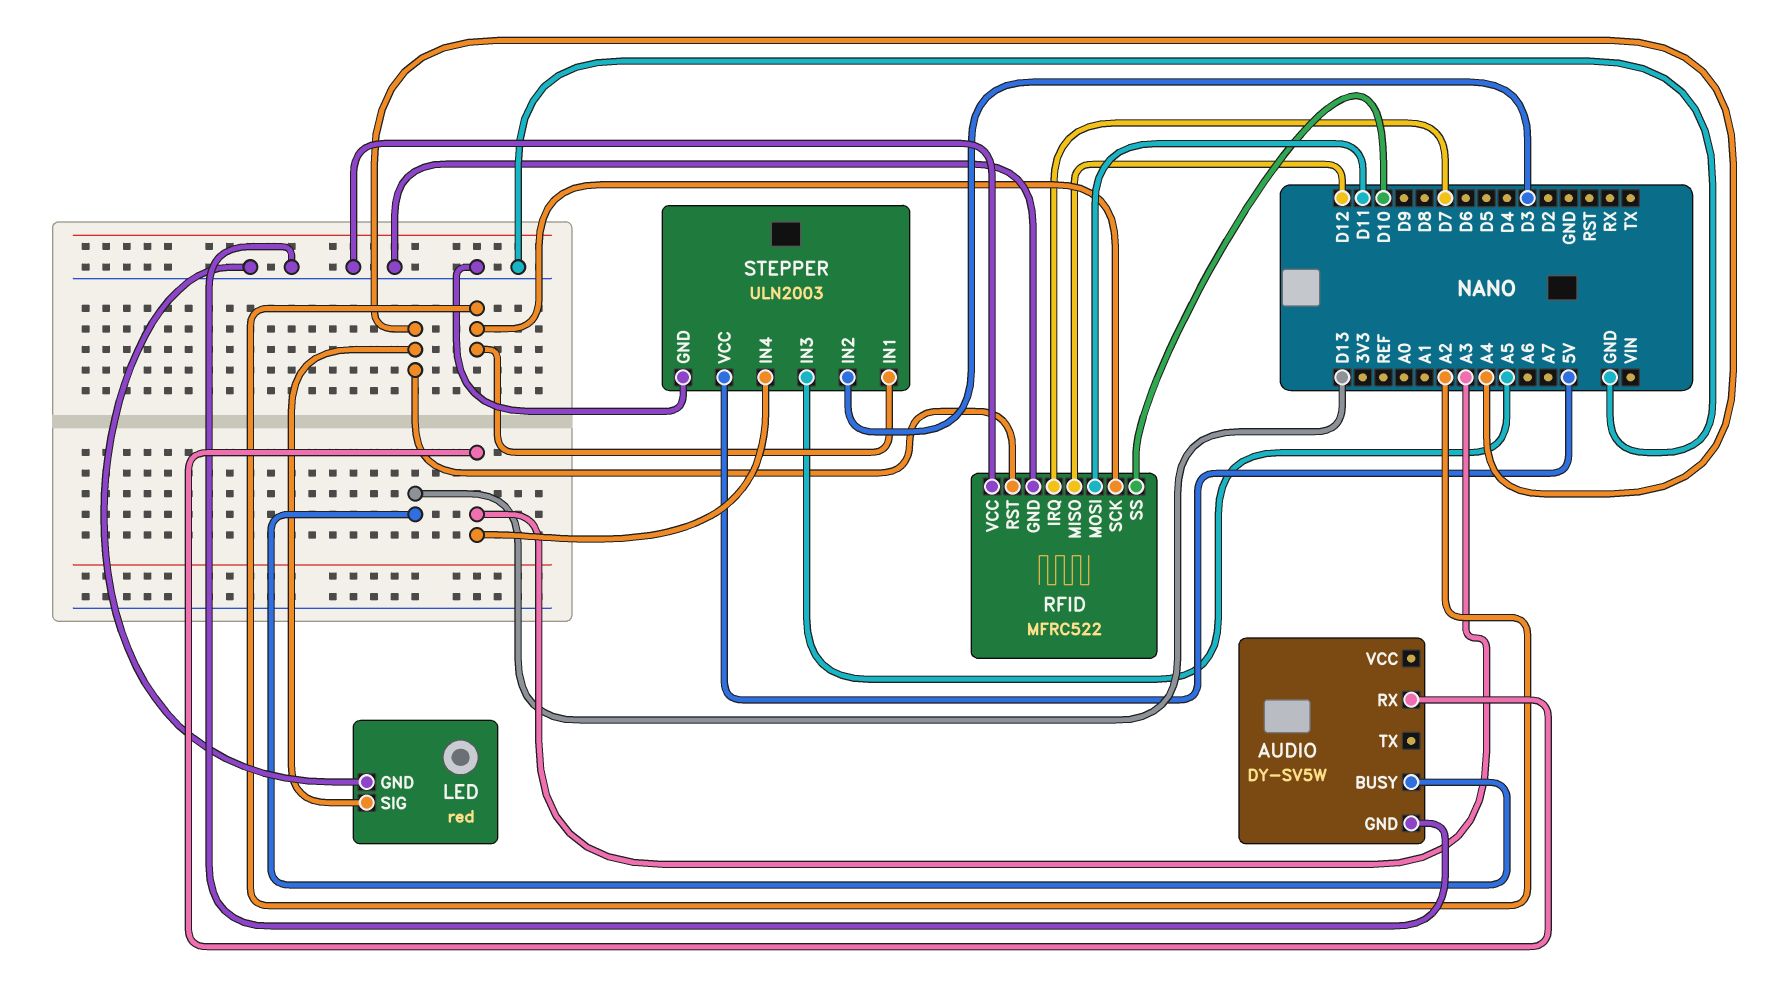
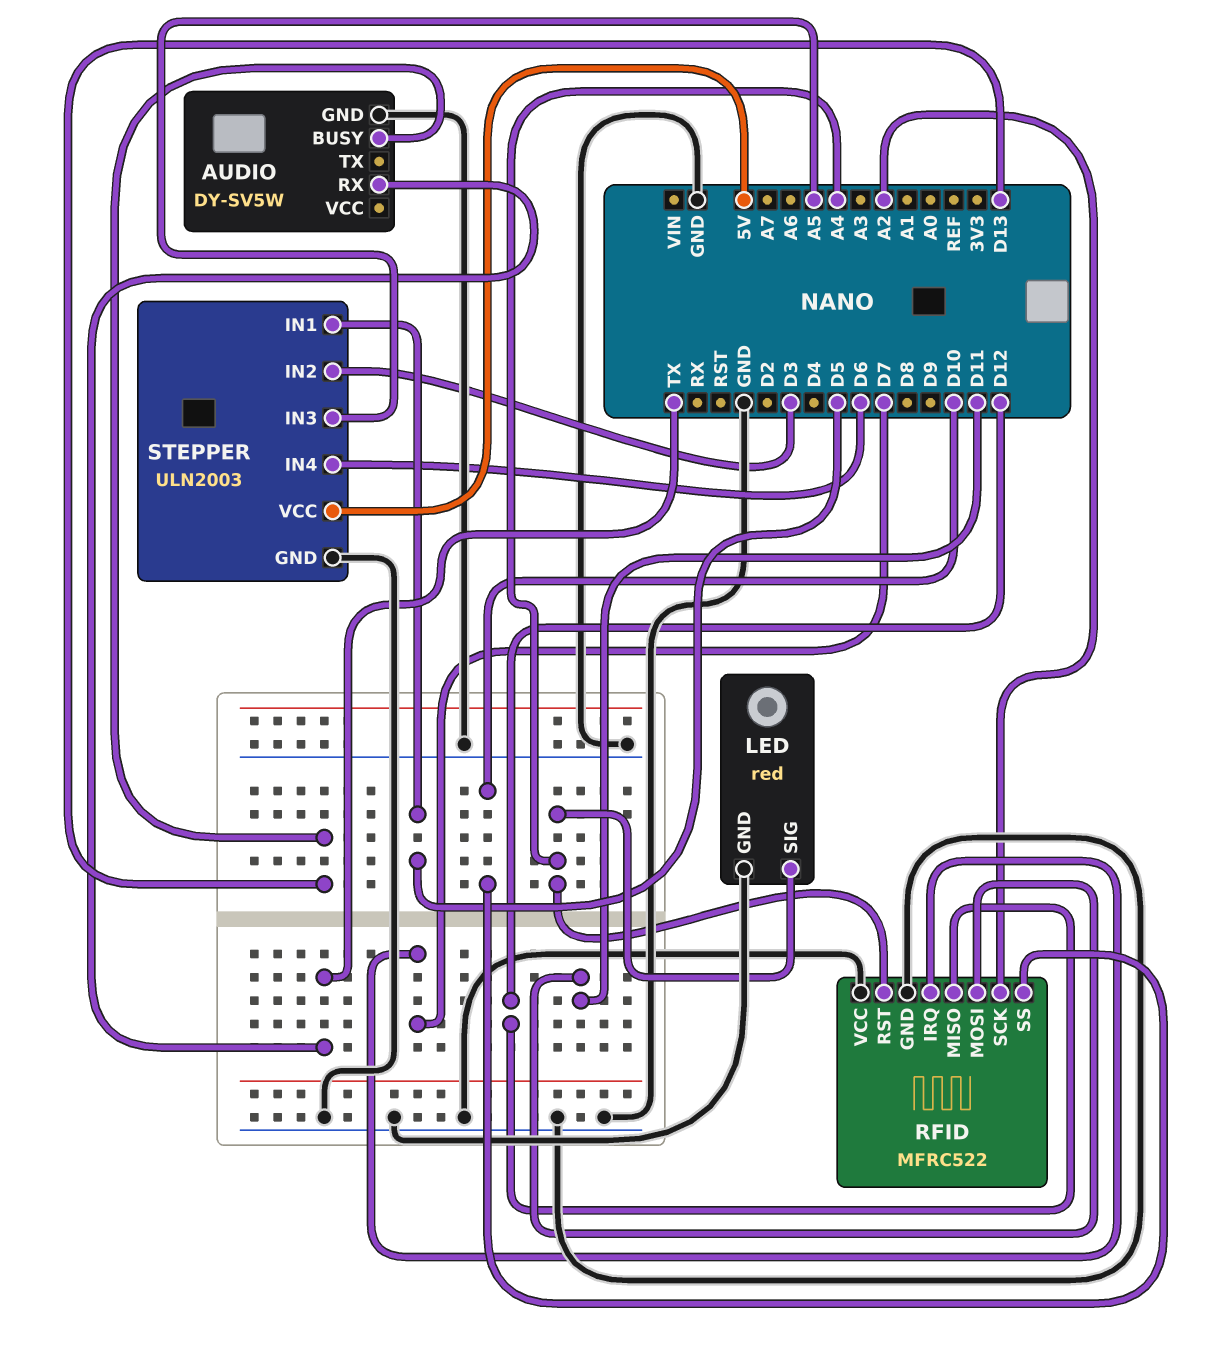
AUDIO pin RX: A3 -> TX
STEPPER pin IN1: A2 -> D5
STEPPER pin IN4: A3 -> D6

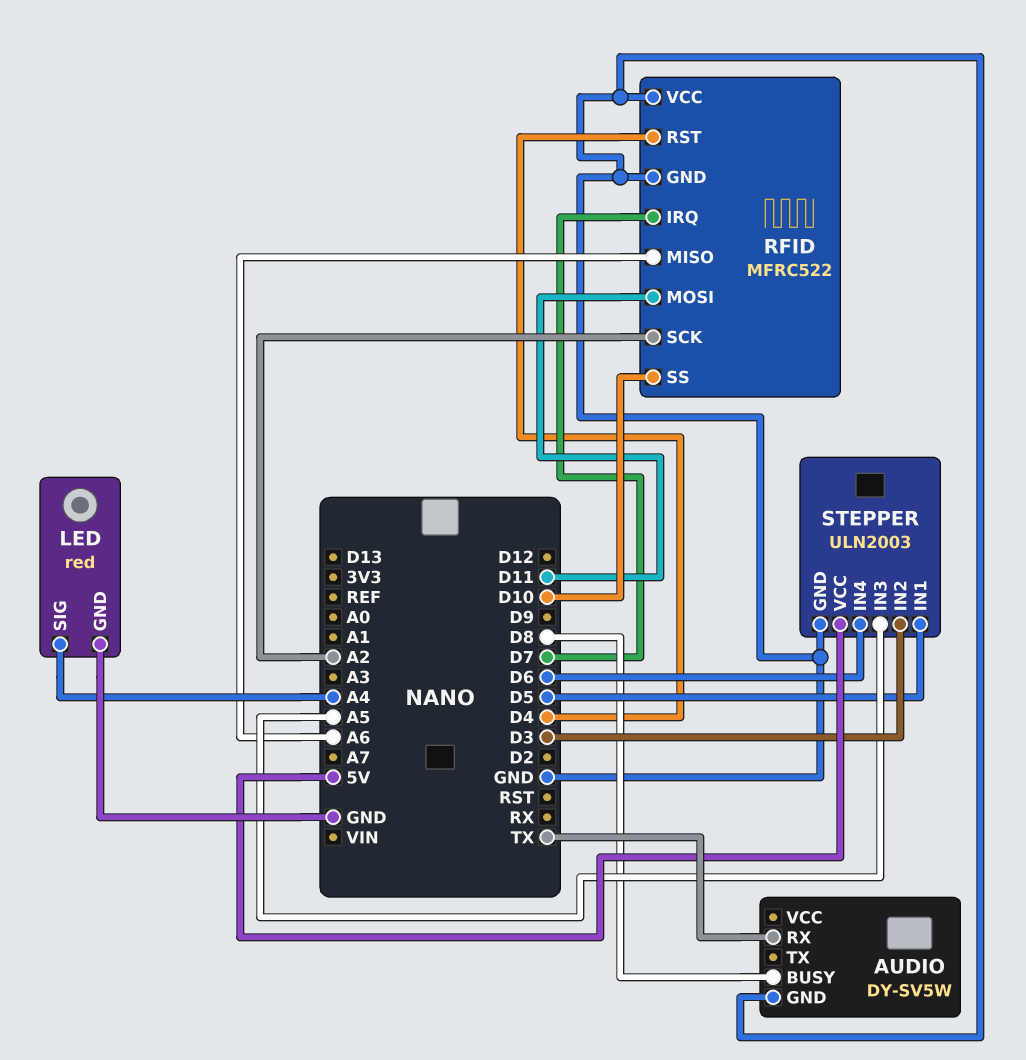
AUDIO pin BUSY: D13 -> D8
RFID pin MISO: D12 -> A6
RFID pin RST: A4 -> D4

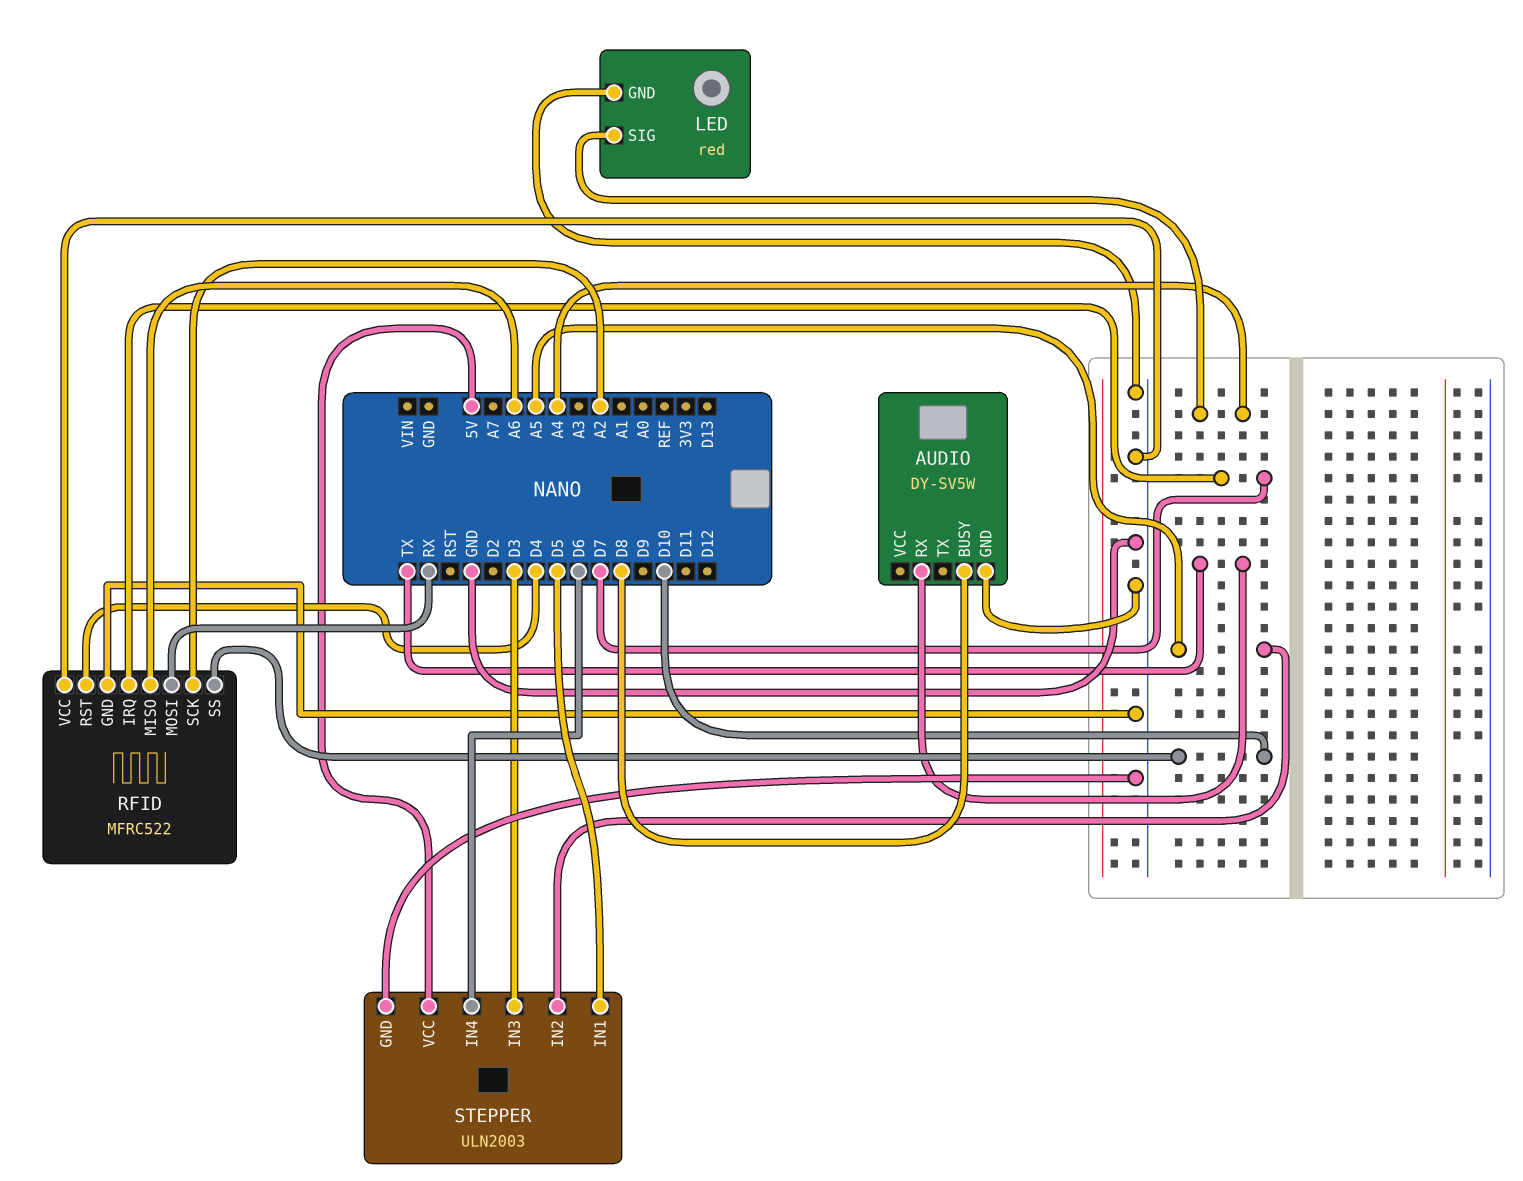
RFID pin MOSI: D11 -> RX
STEPPER pin IN2: D3 -> A5
STEPPER pin IN3: A5 -> D3

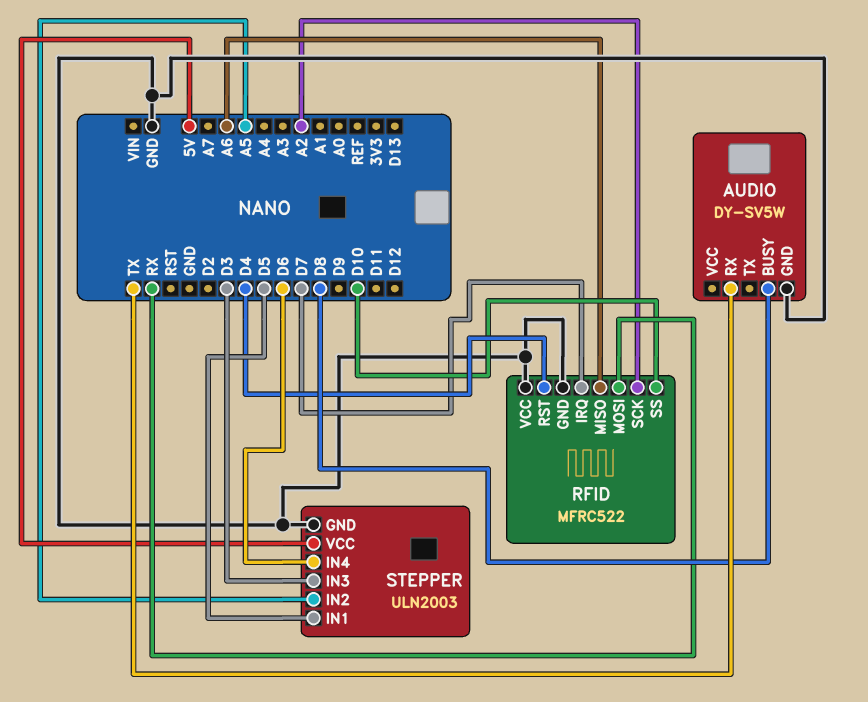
LED: red -> none
LED pin GND: GND -> none
LED pin SIG: A4 -> none

